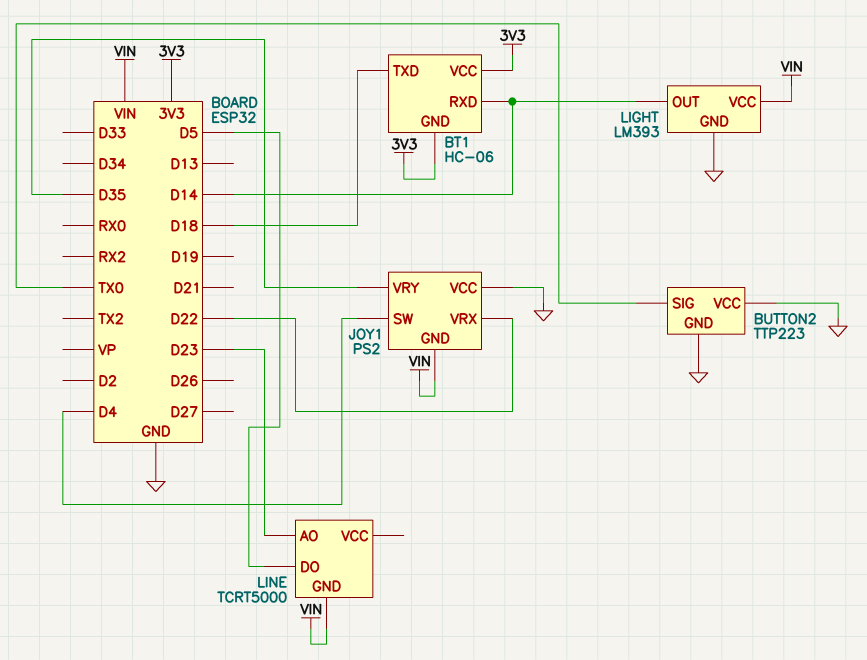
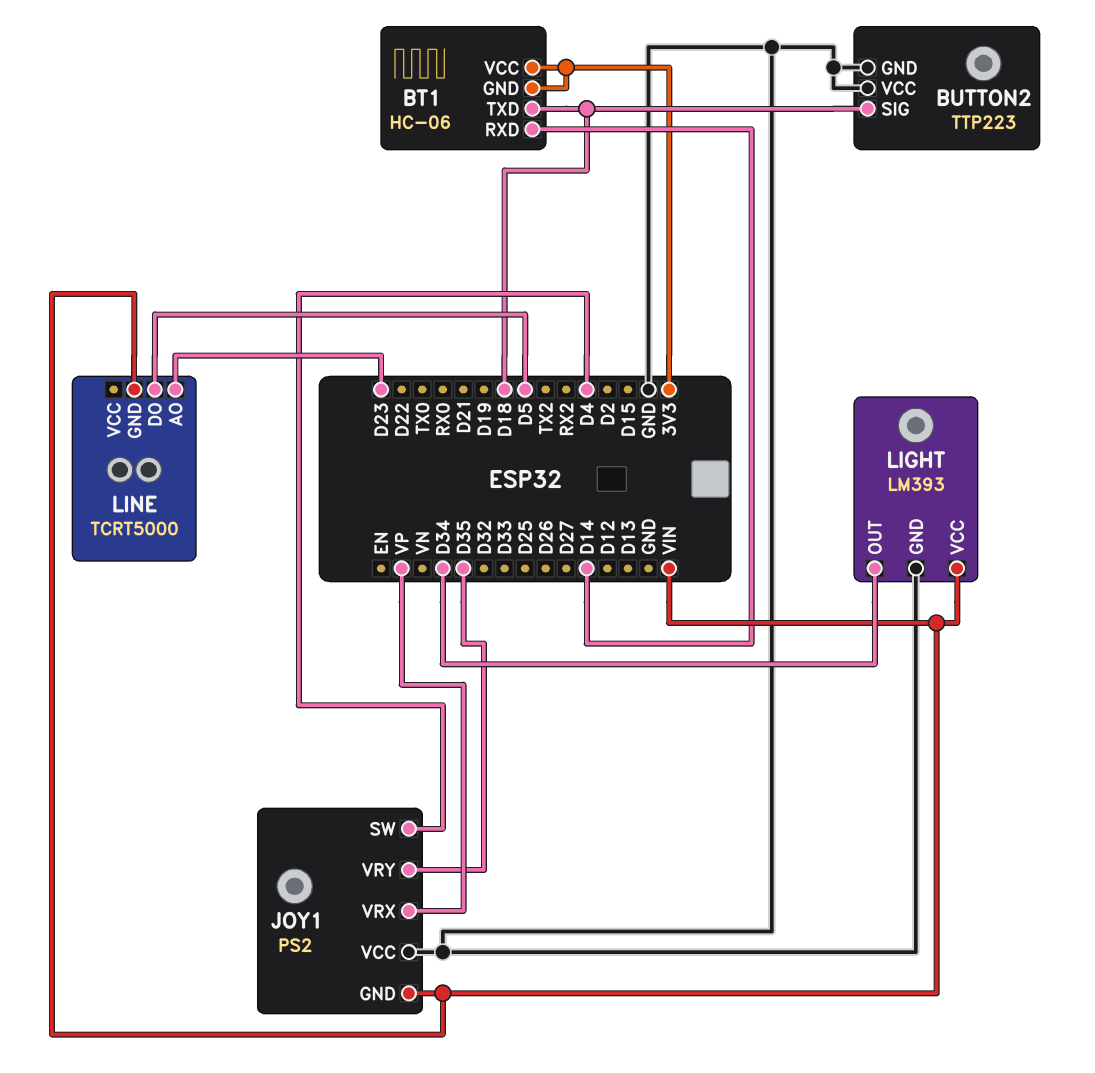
BUTTON2 pin SIG: TX0 -> D18
JOY1 pin VRX: D22 -> VP
LIGHT pin OUT: D14 -> D34

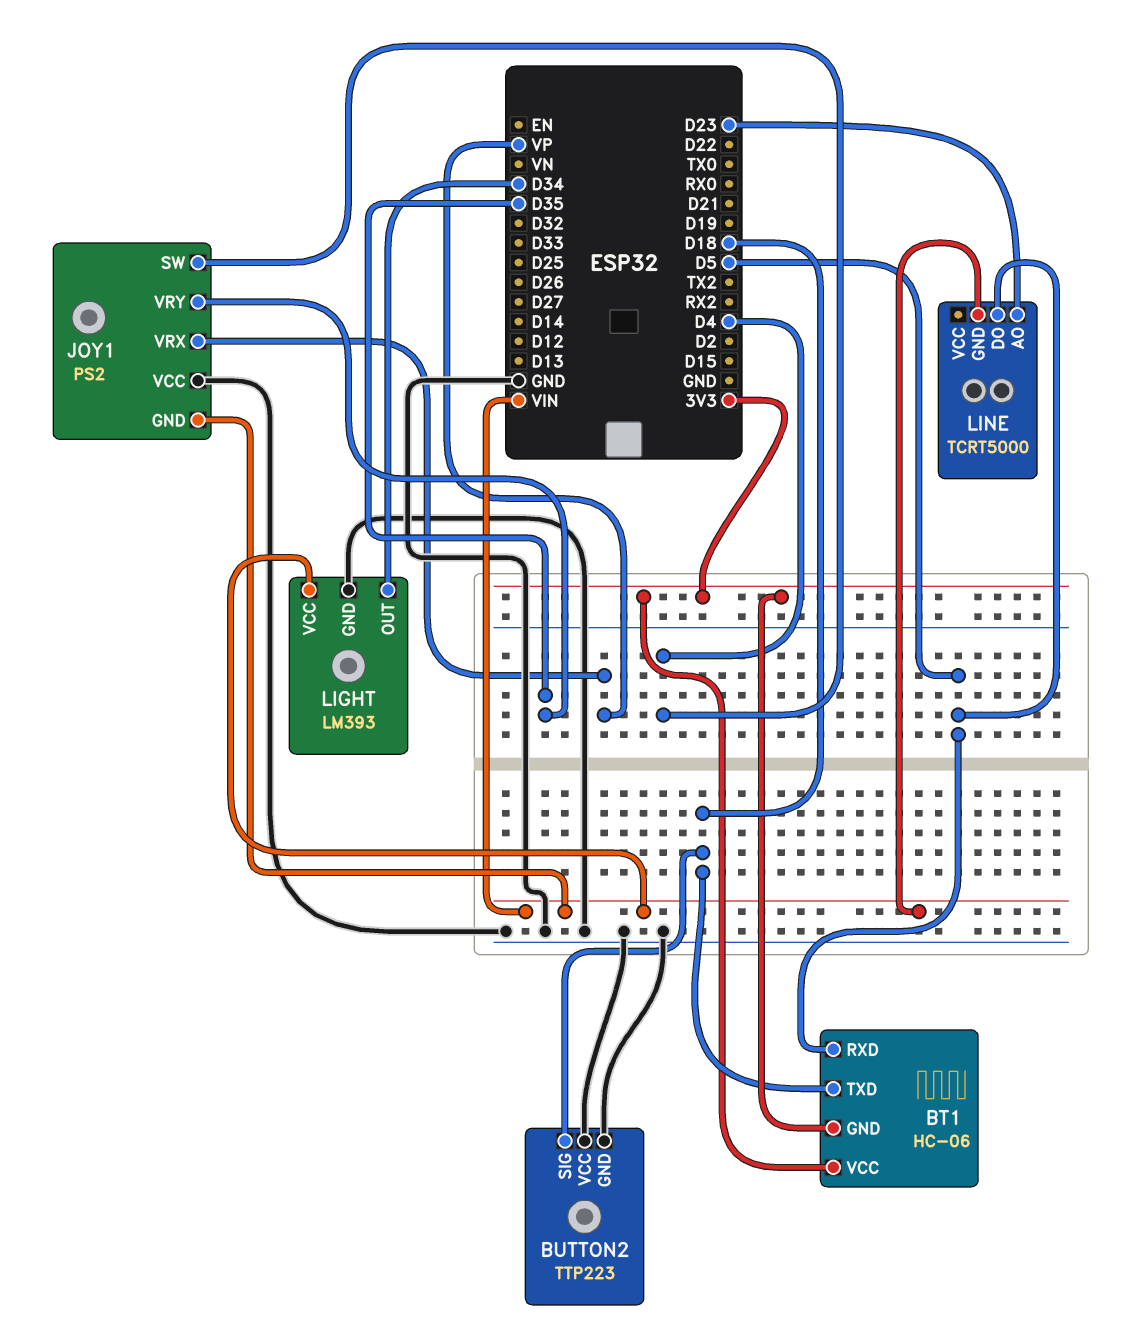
BT1 pin RXD: D14 -> D5

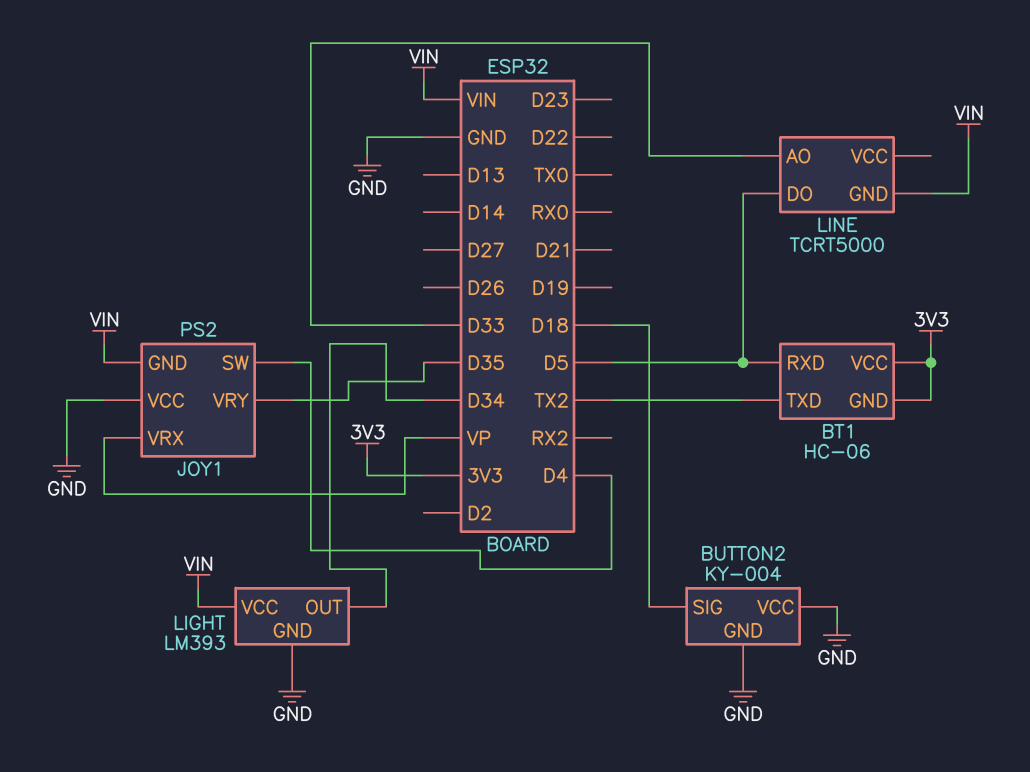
BT1 pin TXD: D18 -> TX2
BUTTON2: TTP223 -> KY-004
LINE pin AO: D23 -> D33

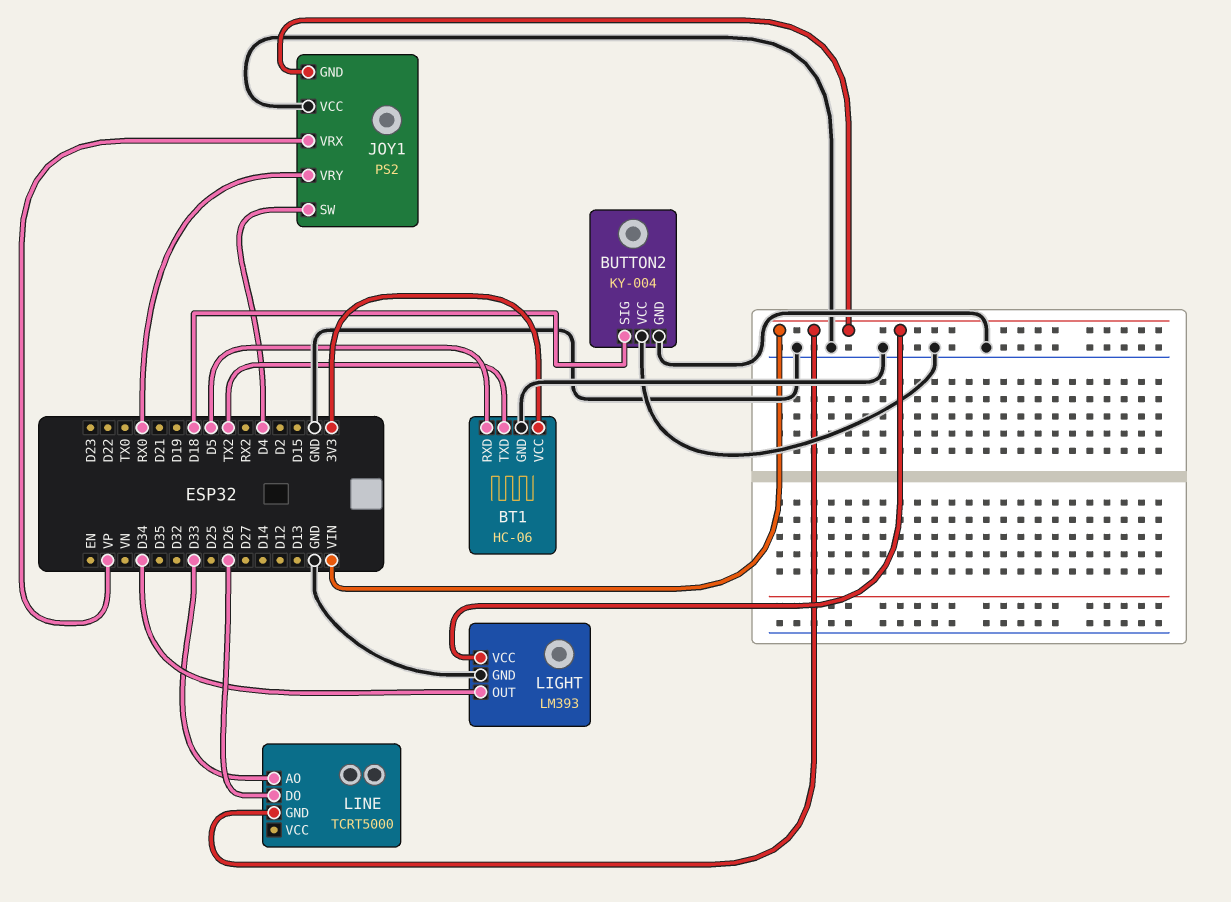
BT1 pin GND: 3V3 -> GND
JOY1 pin VRY: D35 -> RX0
LINE pin DO: D5 -> D26

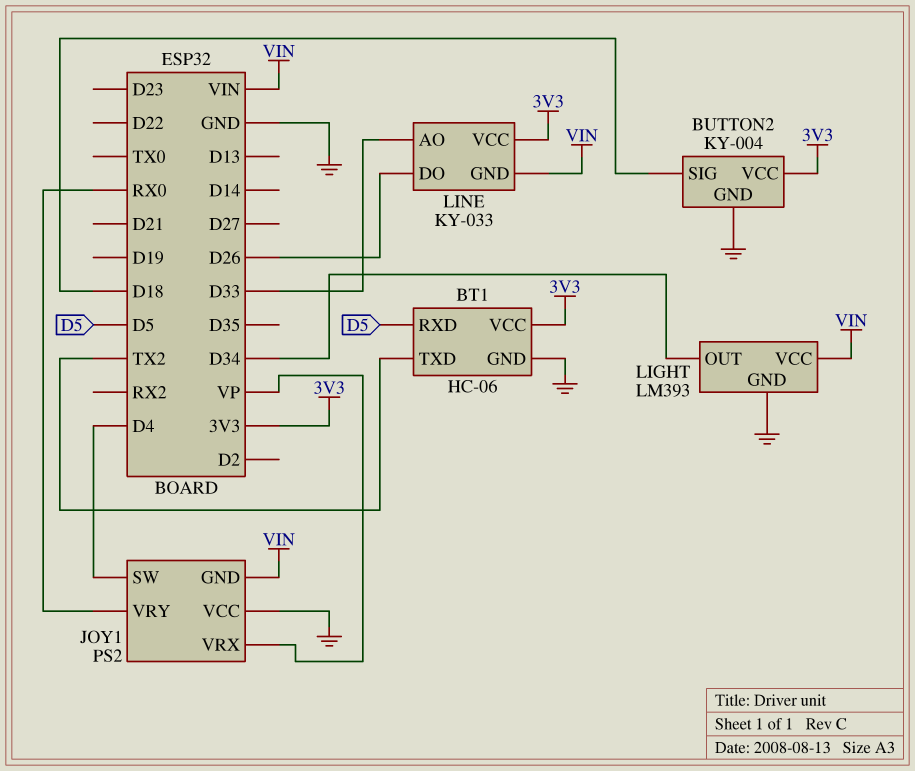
BUTTON2 pin VCC: GND -> 3V3
LINE: TCRT5000 -> KY-033
LINE pin VCC: none -> 3V3

